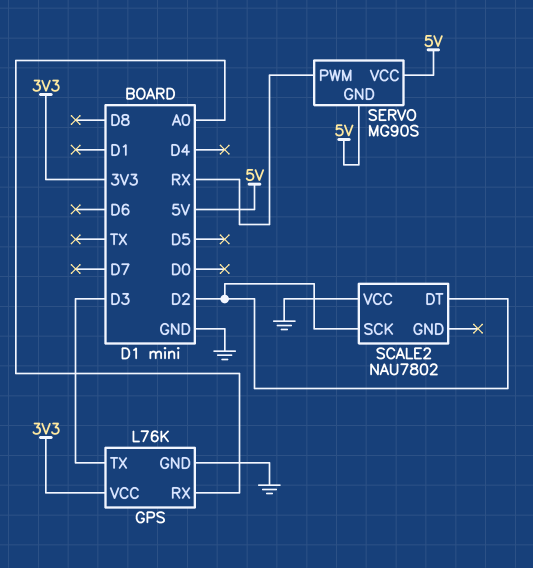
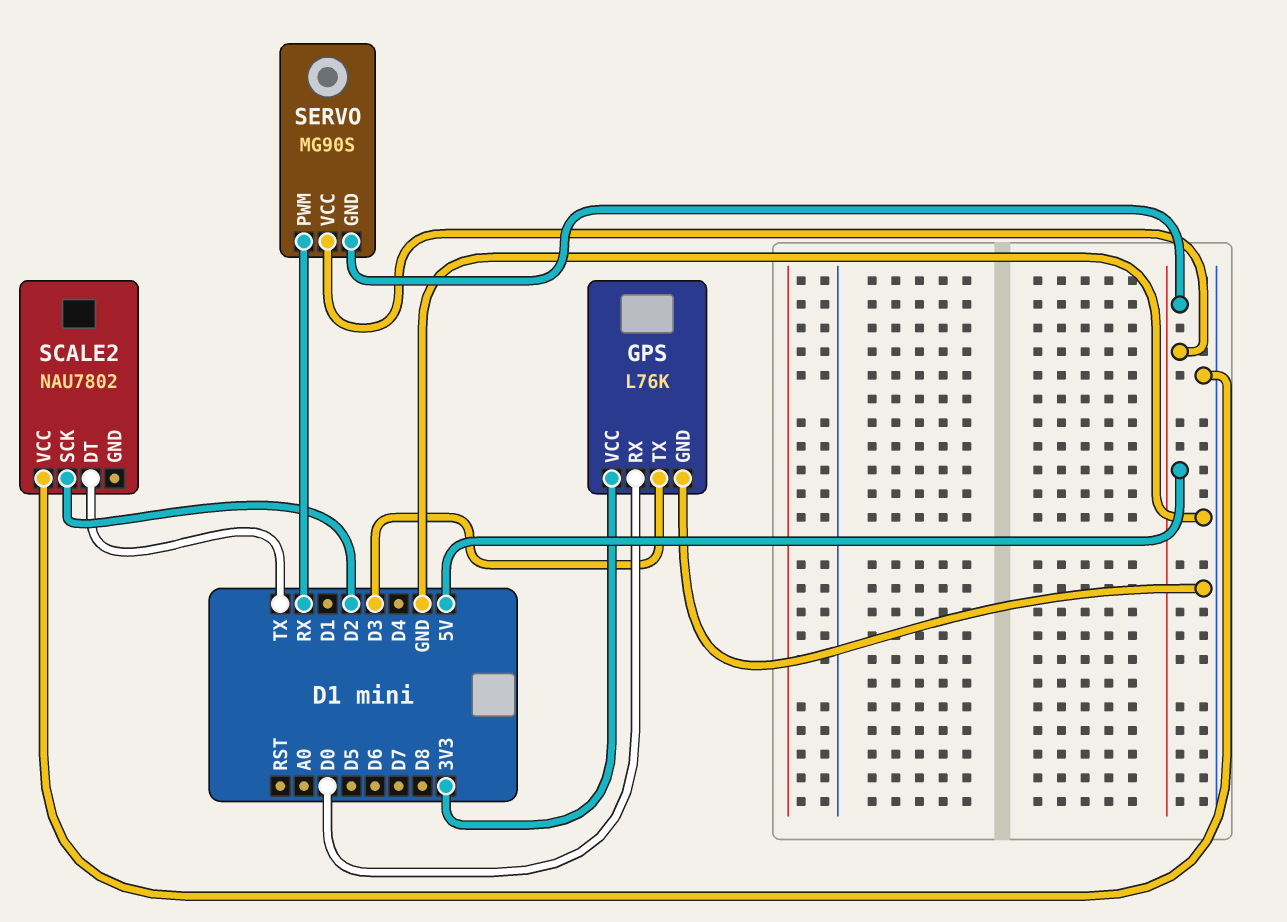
GPS pin RX: A0 -> D0
SCALE2 pin DT: D2 -> TX

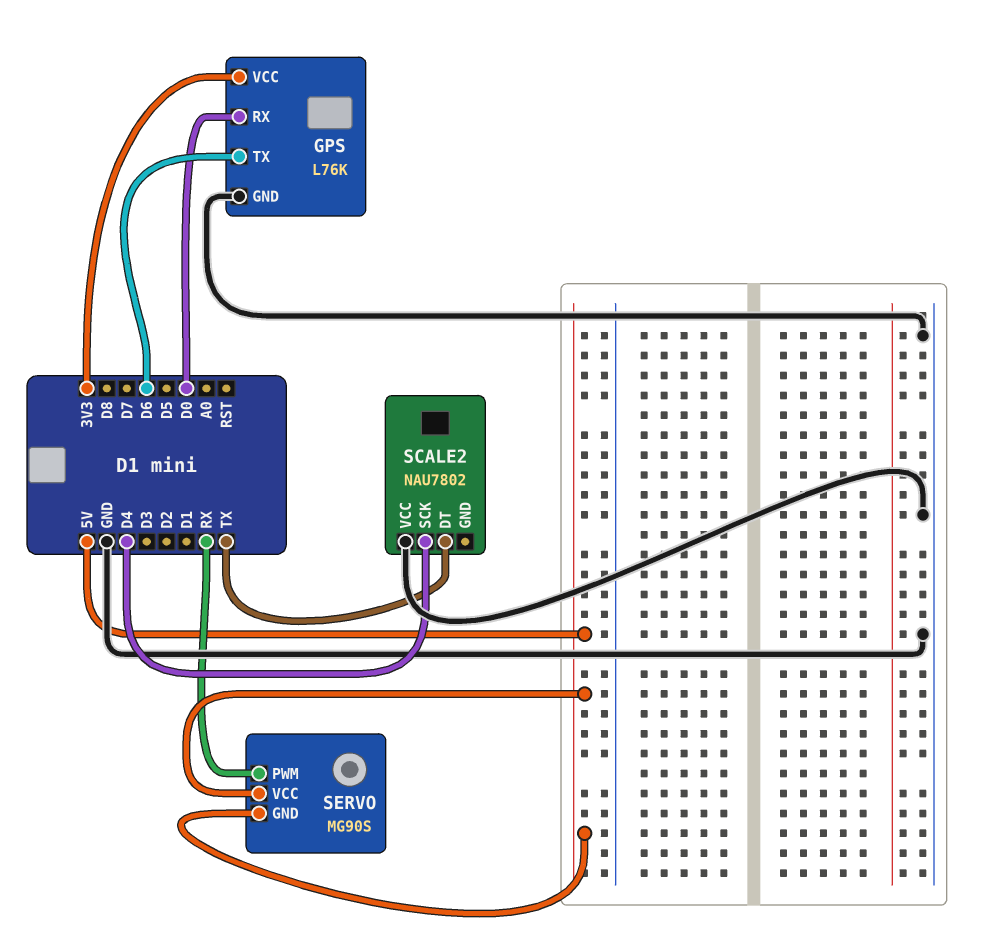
GPS pin TX: D3 -> D6
SCALE2 pin SCK: D2 -> D4

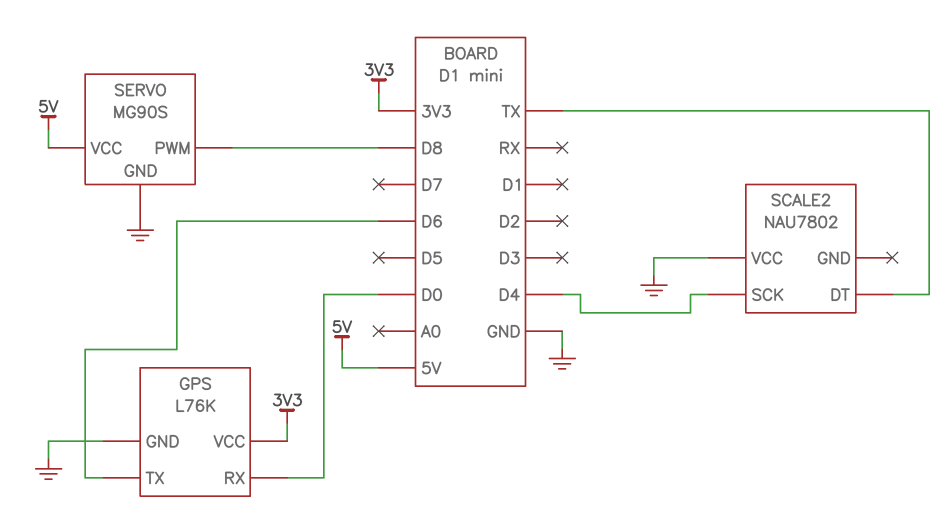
SERVO pin GND: 5V -> GND
SERVO pin PWM: RX -> D8

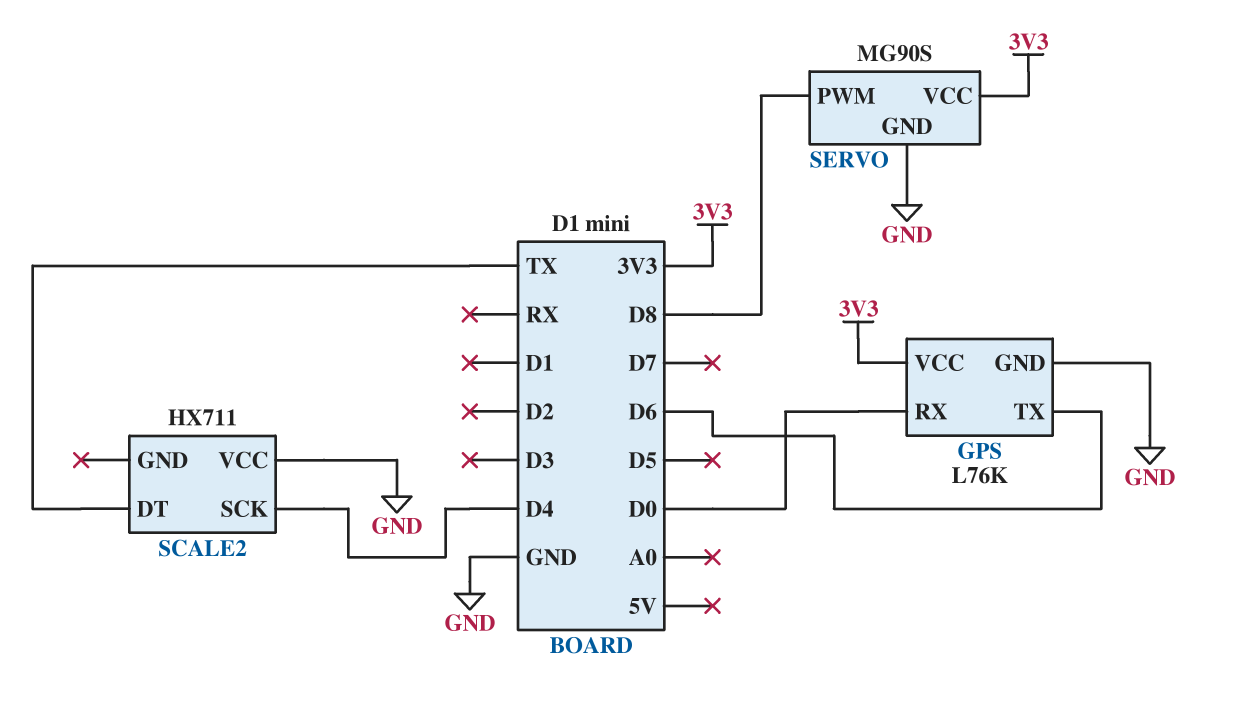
SCALE2: NAU7802 -> HX711
SERVO pin VCC: 5V -> 3V3

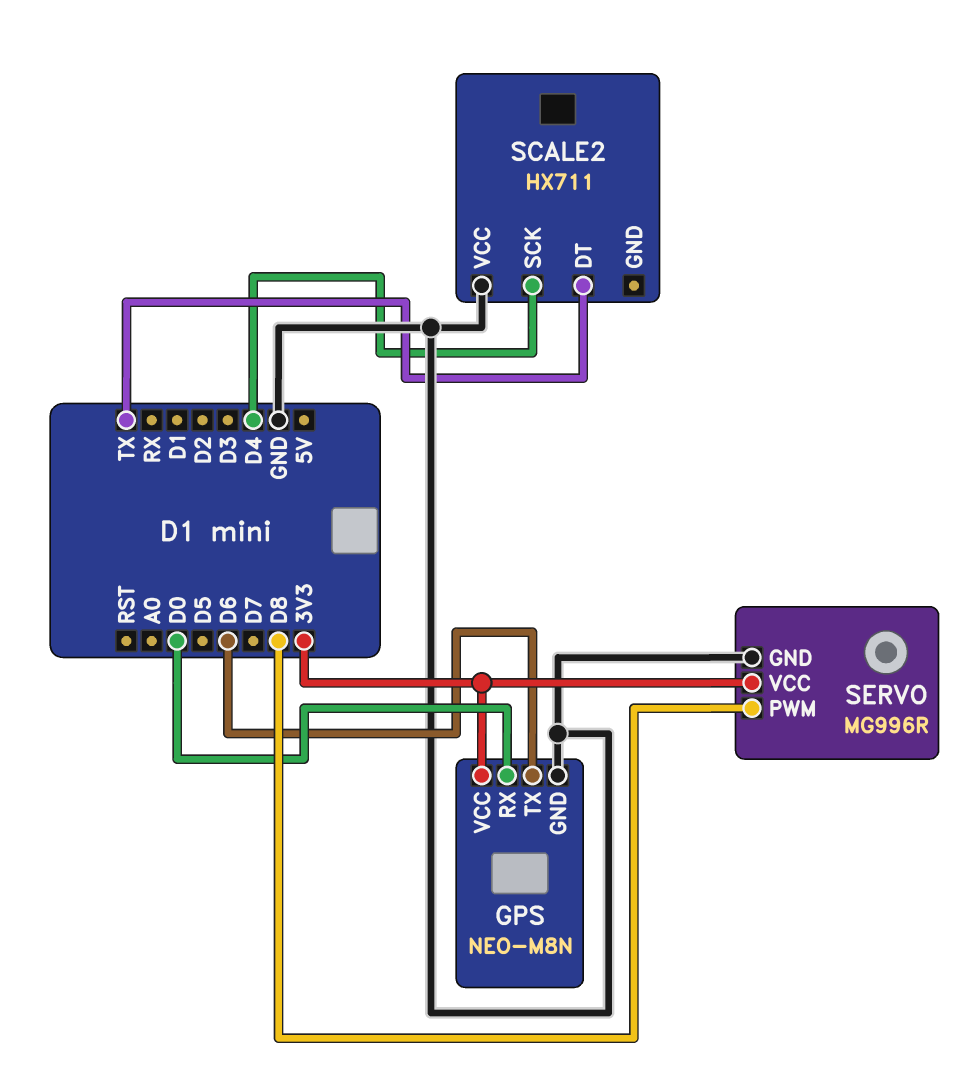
GPS: L76K -> NEO-M8N
SERVO: MG90S -> MG996R

